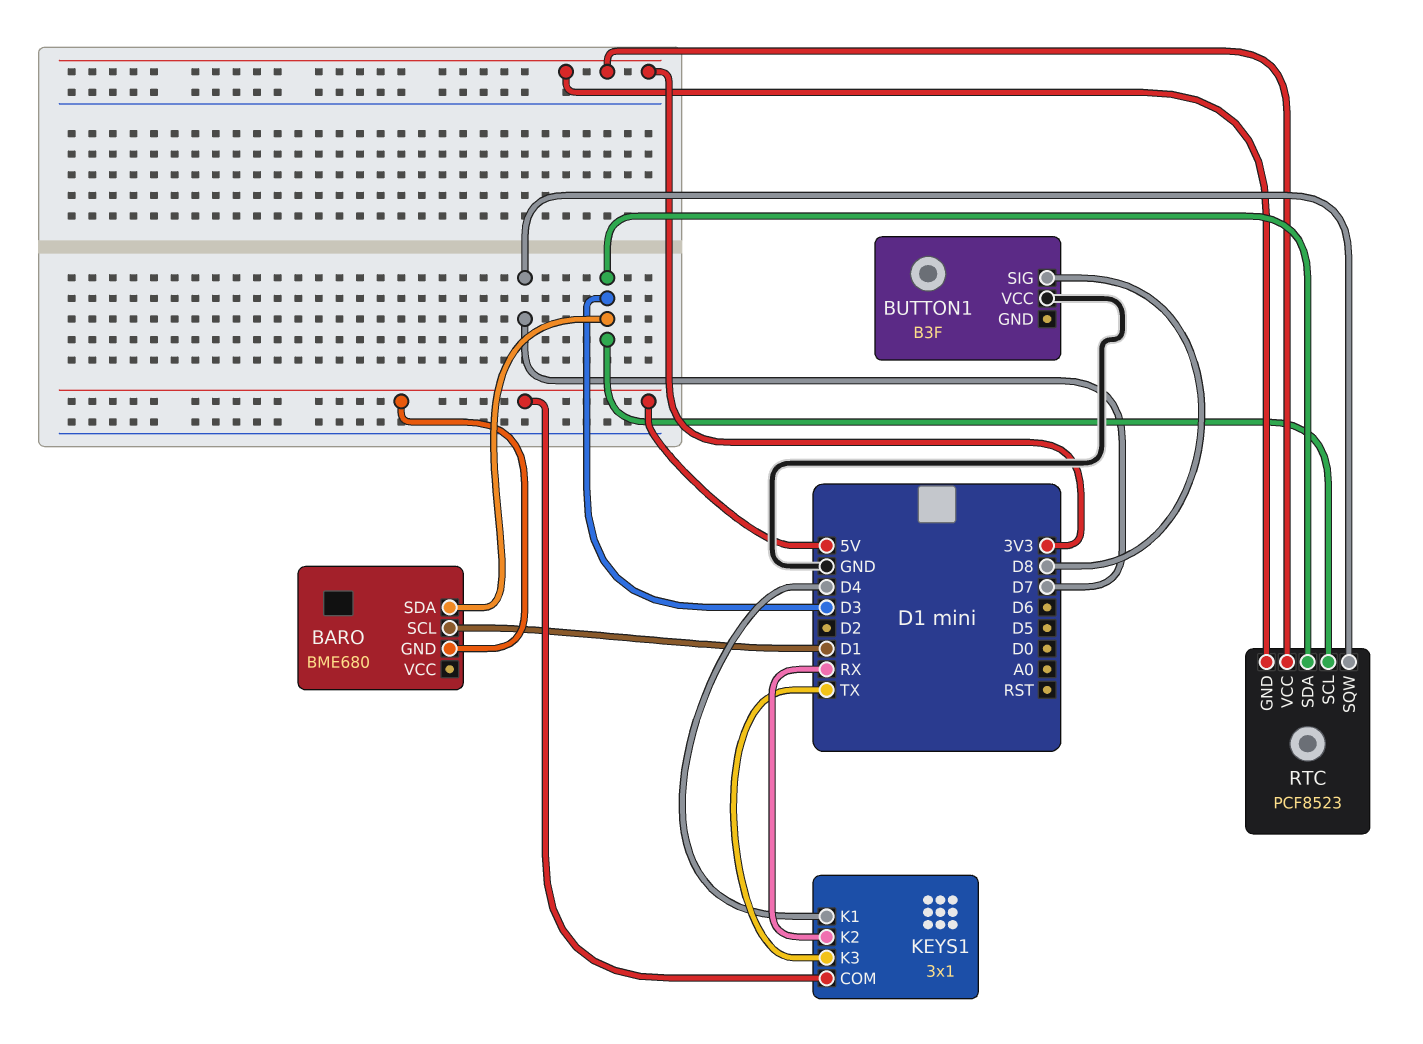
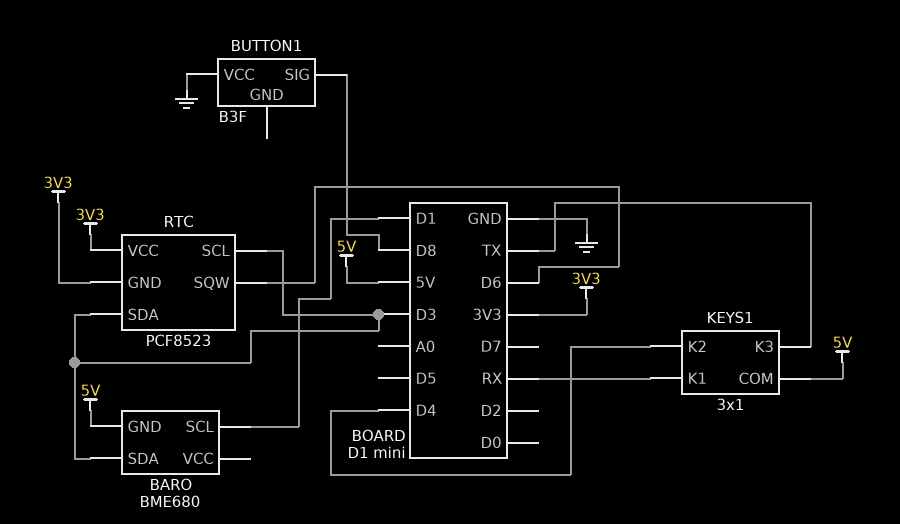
KEYS1 pin K1: D4 -> RX
KEYS1 pin K2: RX -> D4
RTC pin SQW: D7 -> D6

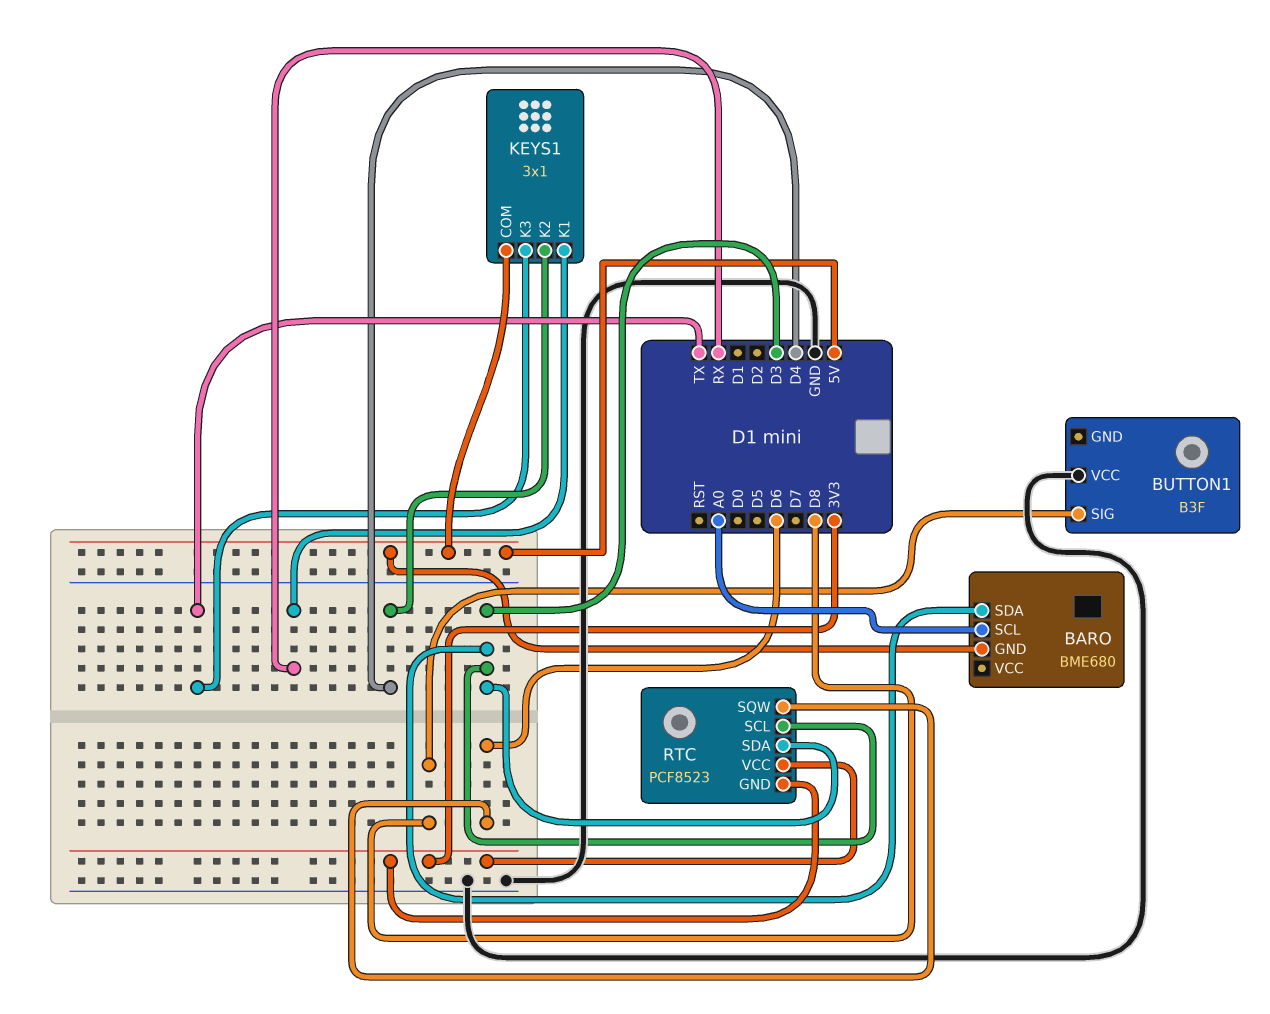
BARO pin SCL: D1 -> A0

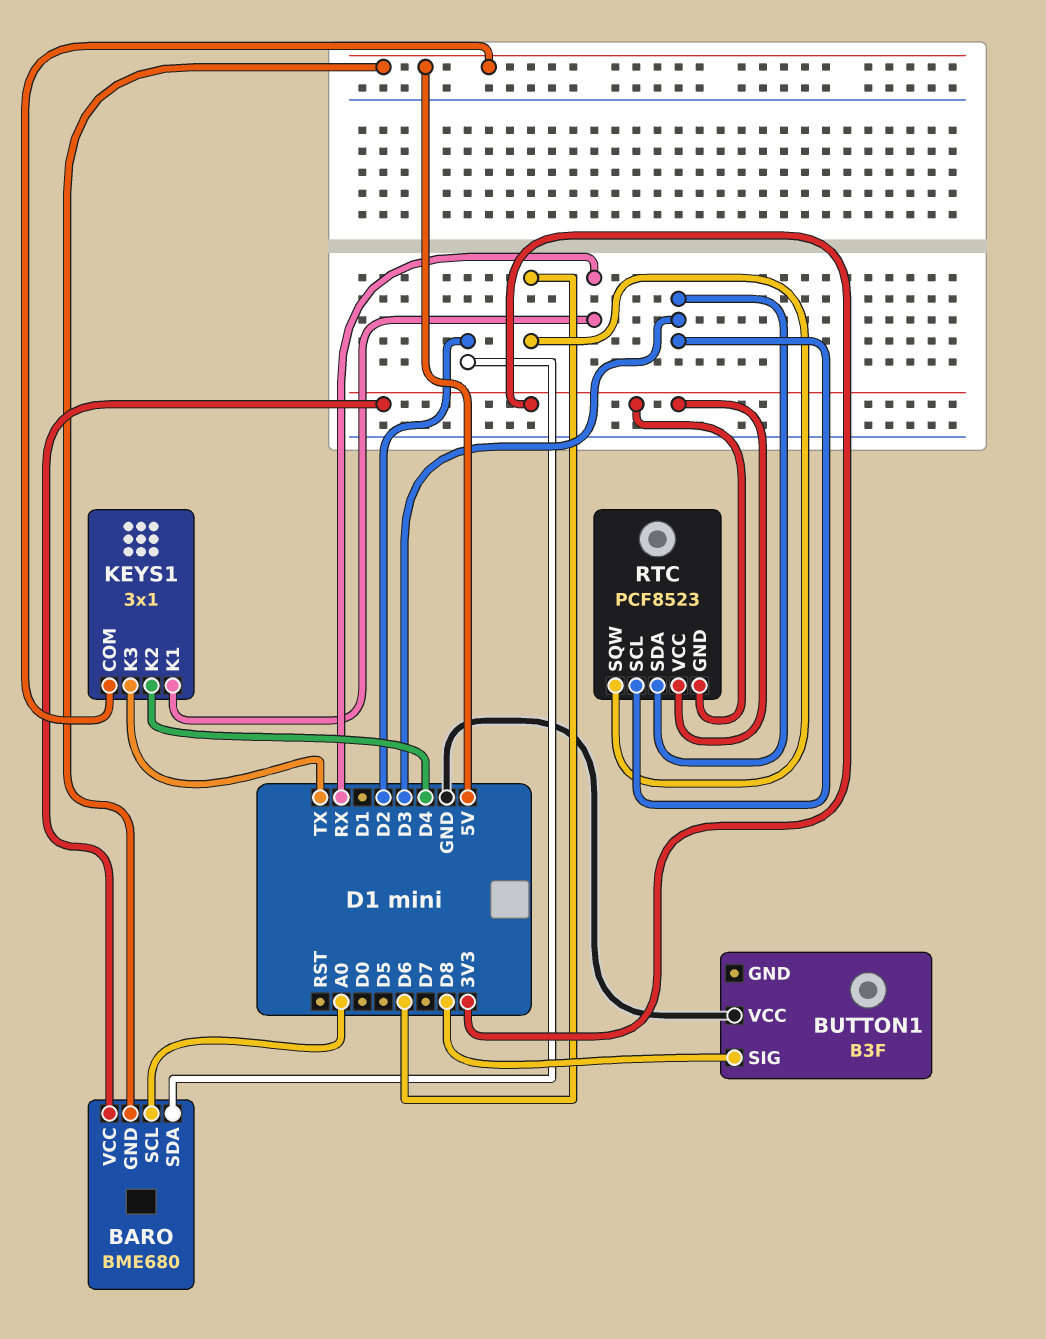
BARO pin SDA: D3 -> D2
BARO pin VCC: none -> 3V3

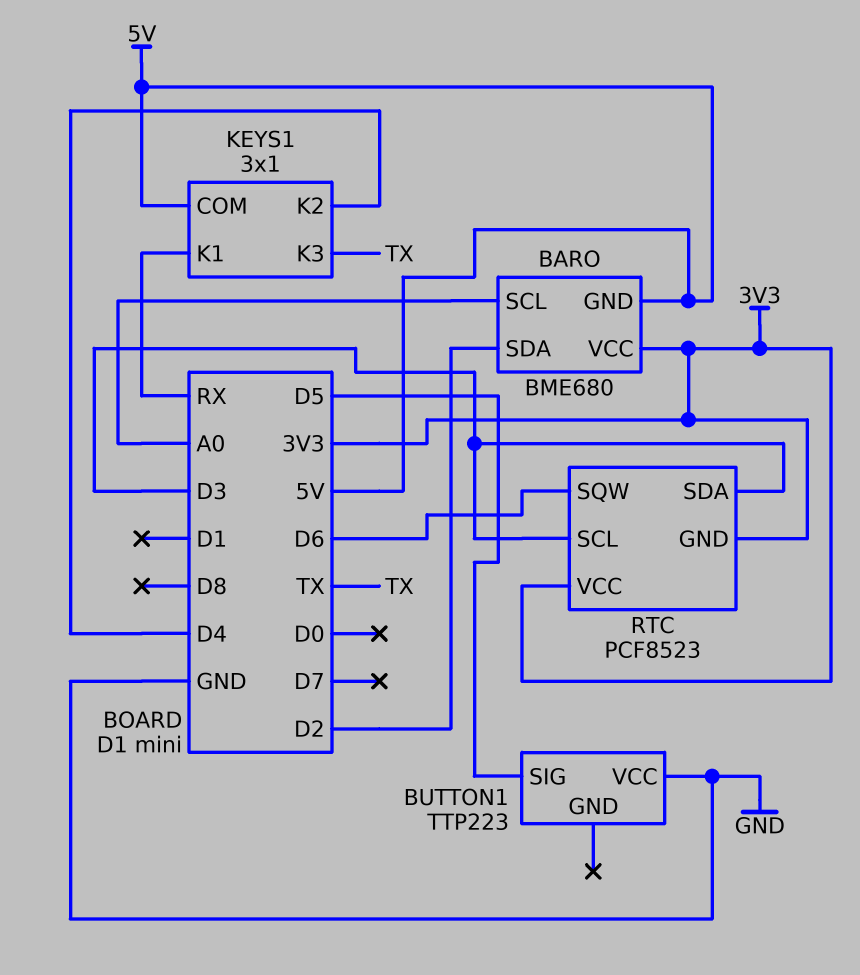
BUTTON1: B3F -> TTP223
BUTTON1 pin SIG: D8 -> D5

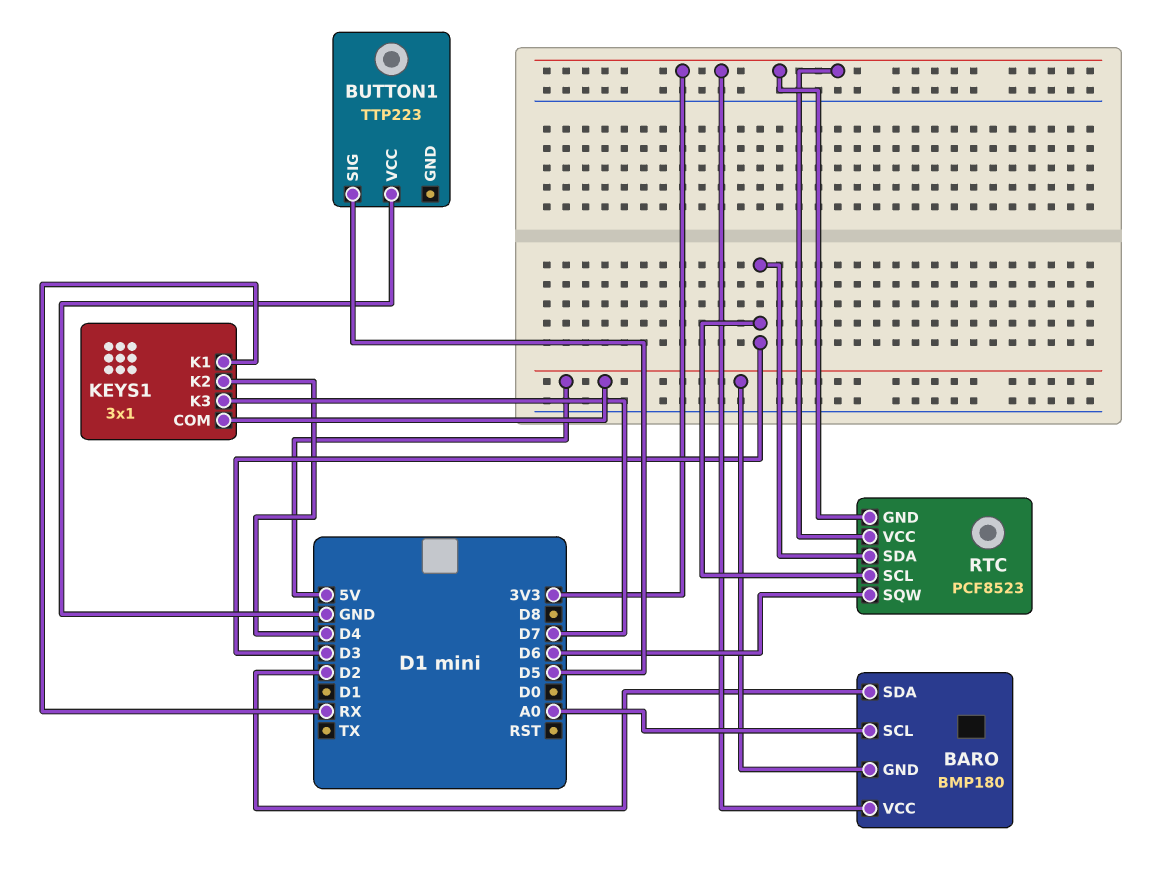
BARO: BME680 -> BMP180
KEYS1 pin K3: TX -> D7

